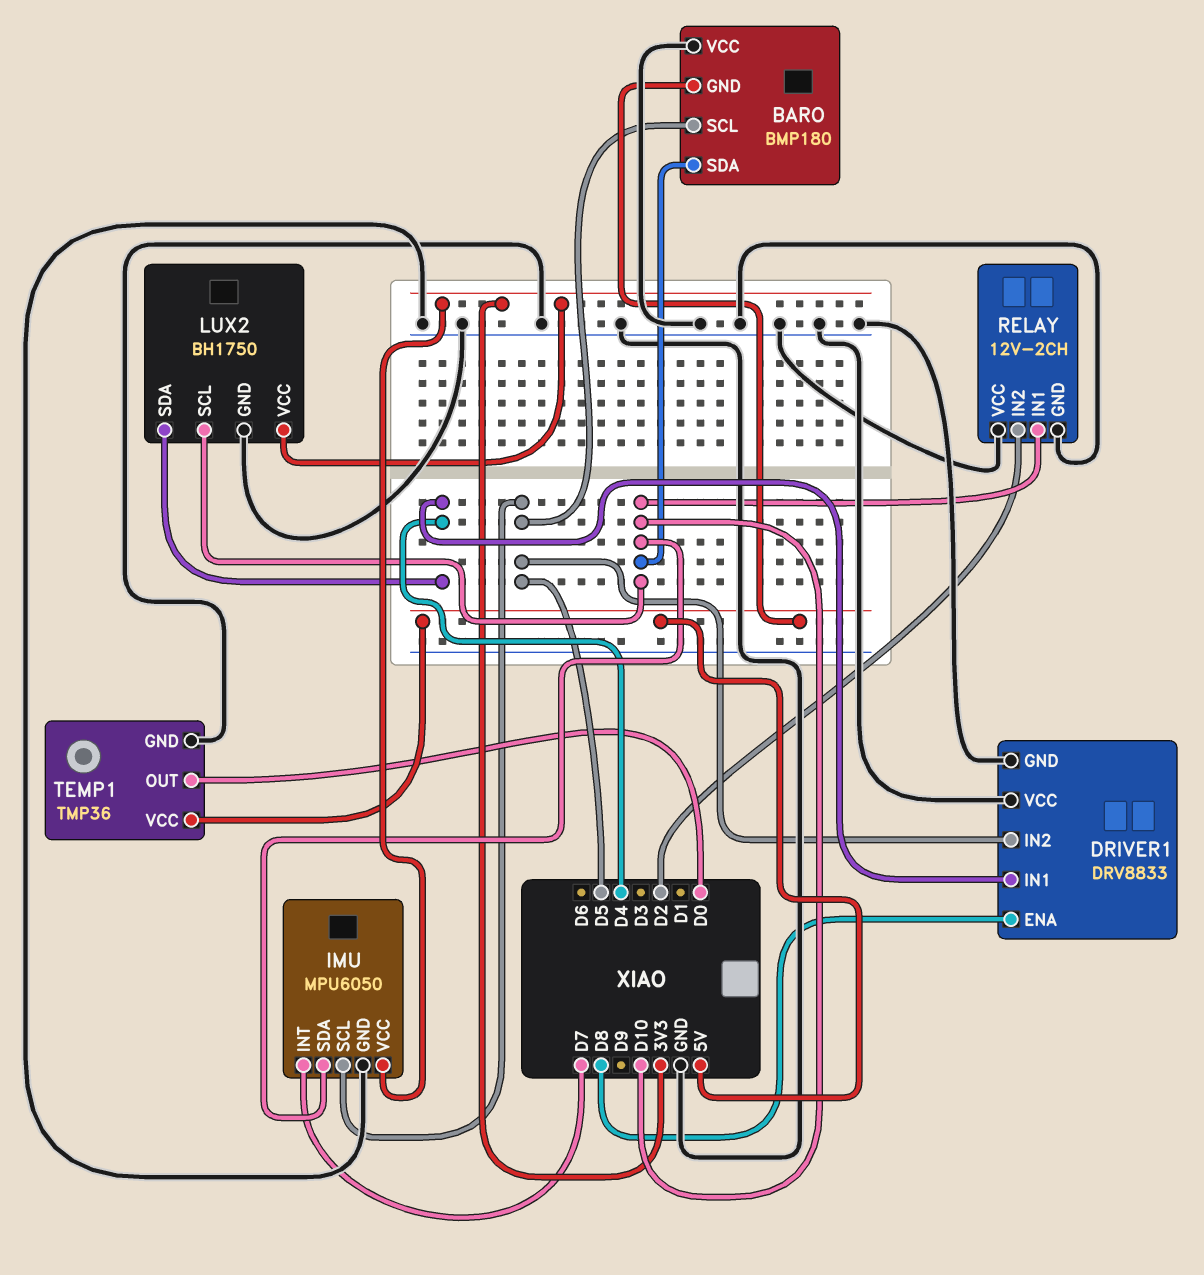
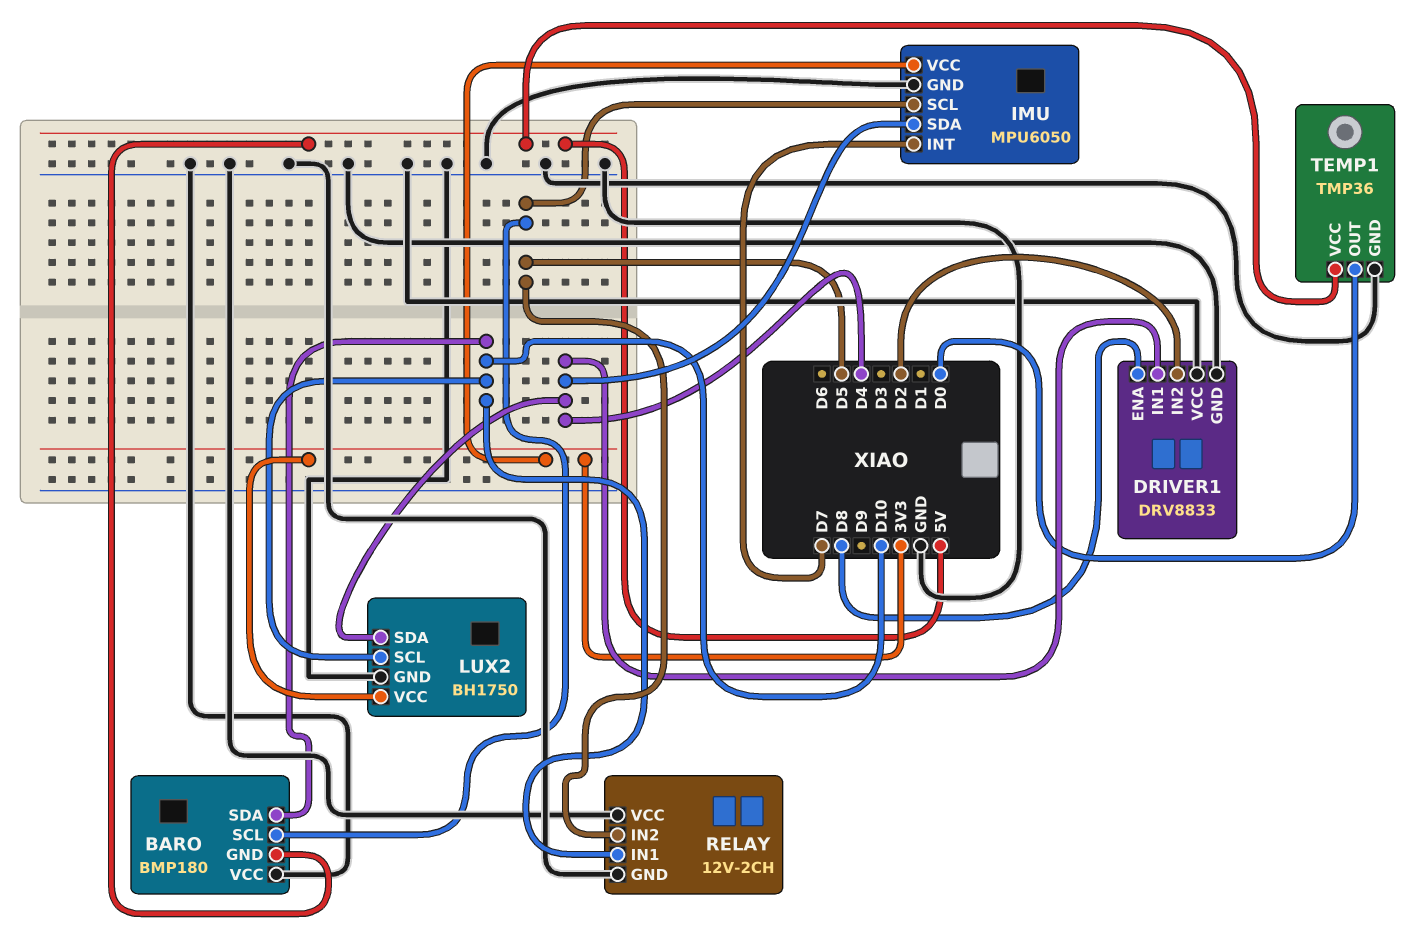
DRIVER1 pin IN2: D5 -> D2
IMU pin SDA: D10 -> D4
RELAY pin IN2: D2 -> D5

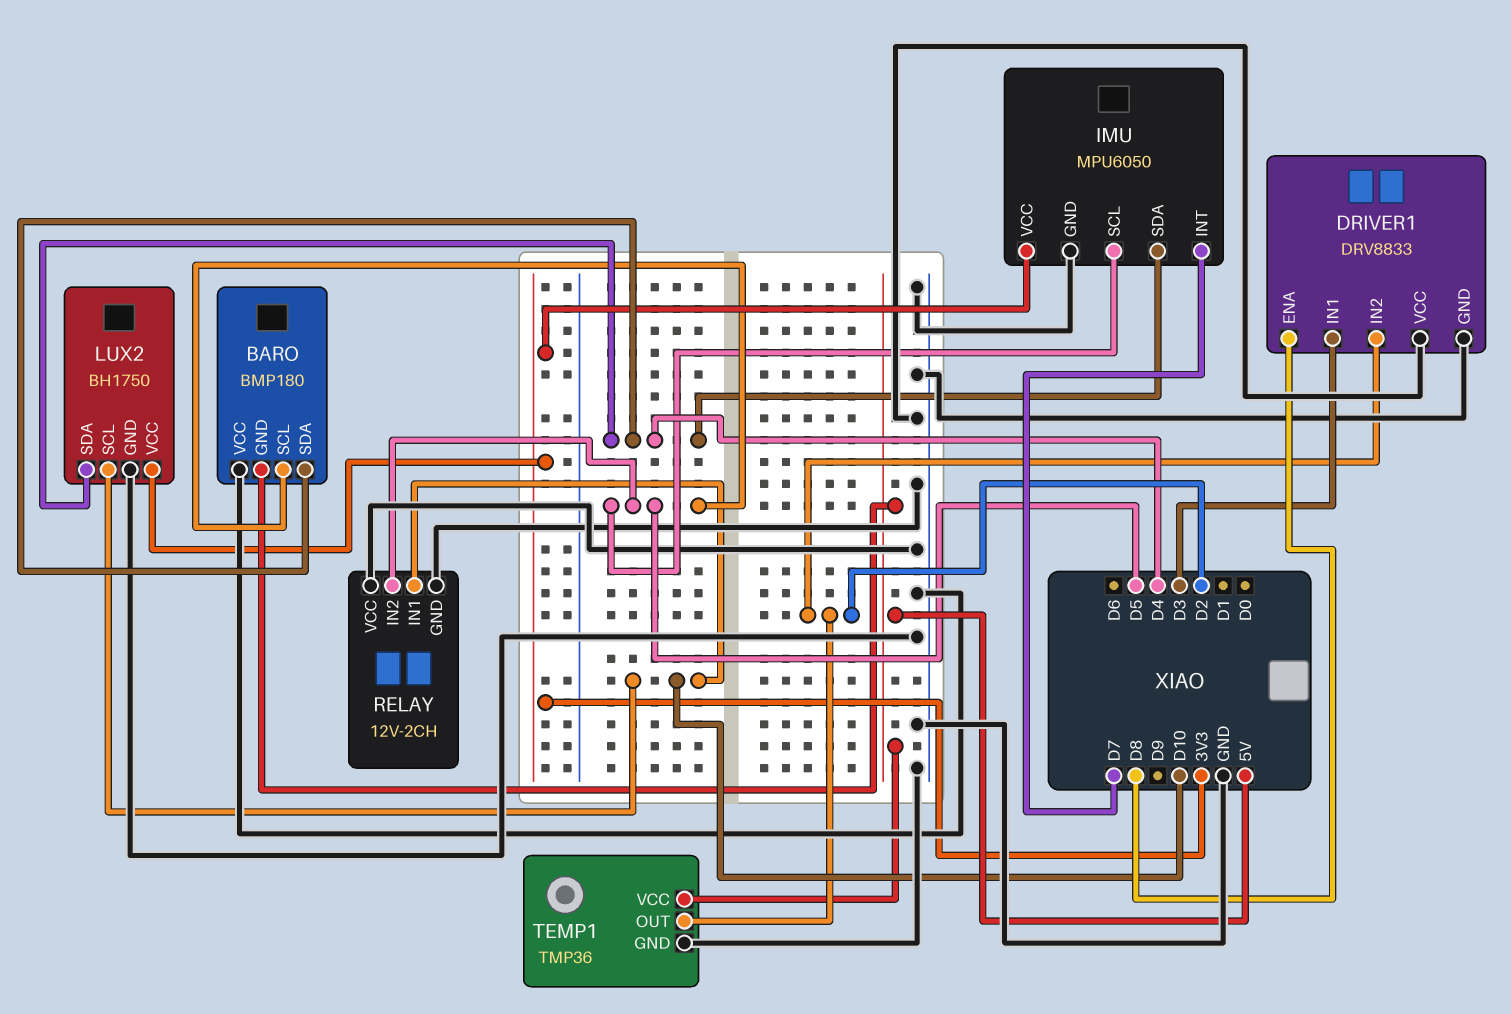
BARO pin SDA: D10 -> D4
DRIVER1 pin IN1: D4 -> D3
TEMP1 pin OUT: D0 -> D2

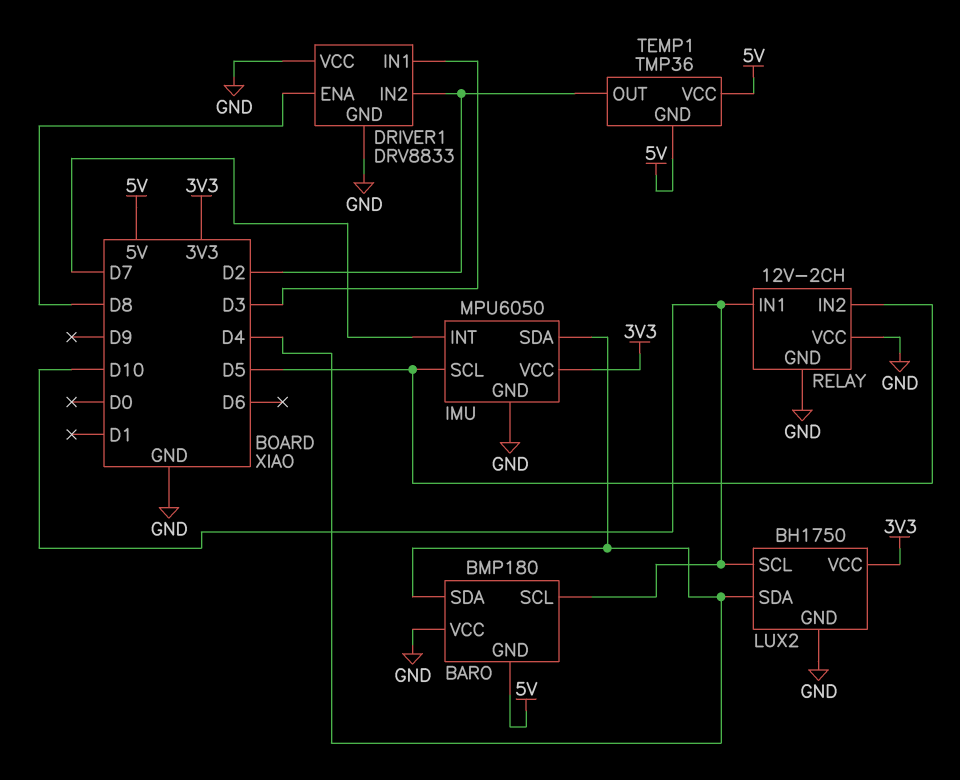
BARO pin SCL: D5 -> D10
TEMP1 pin GND: GND -> 5V

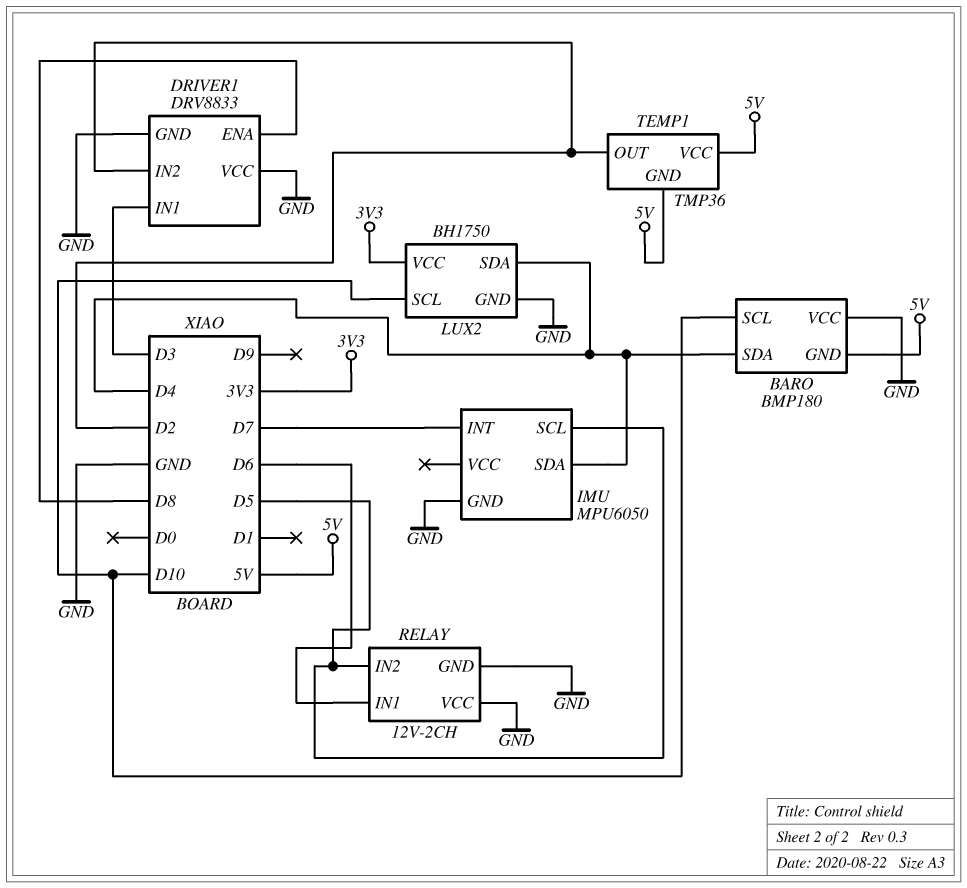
IMU pin VCC: 3V3 -> none
RELAY pin IN1: D10 -> D6

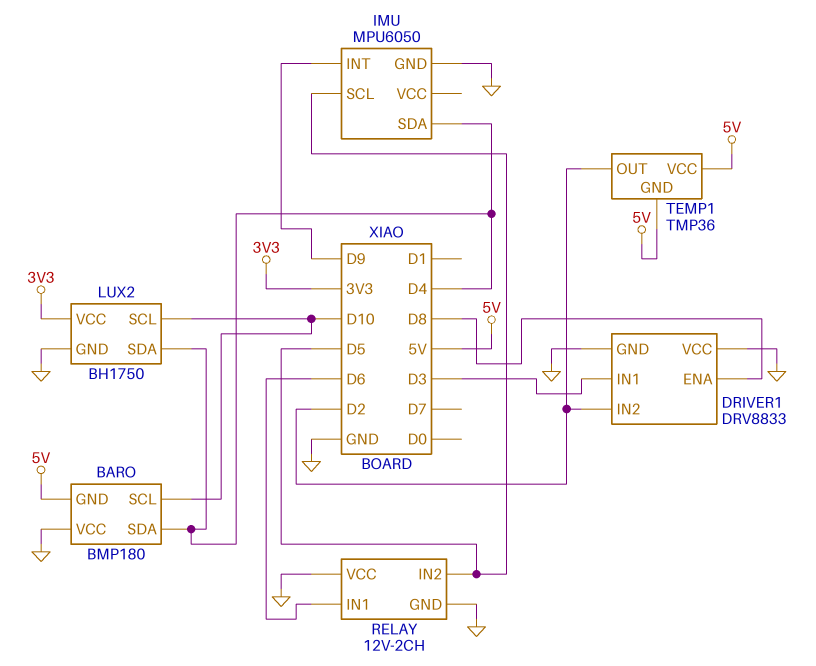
IMU pin INT: D7 -> D9

